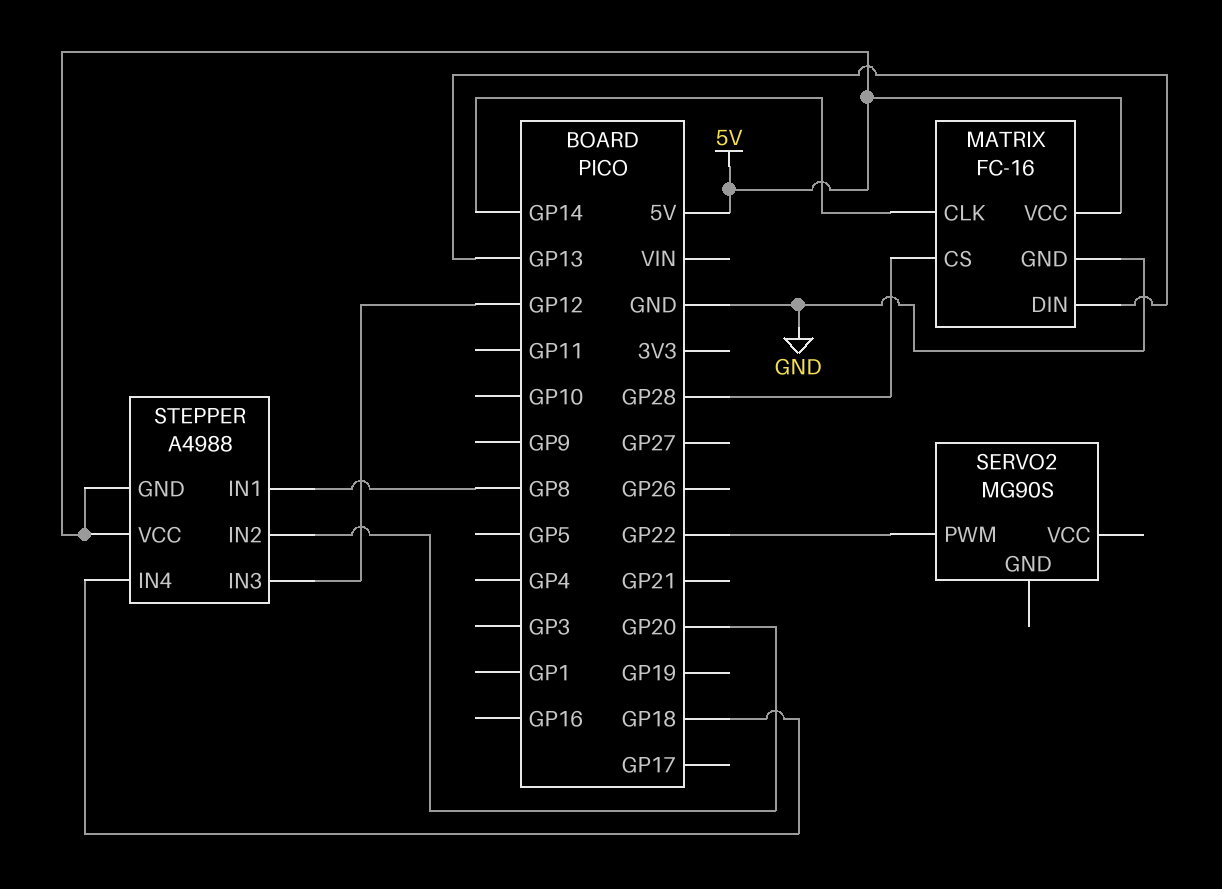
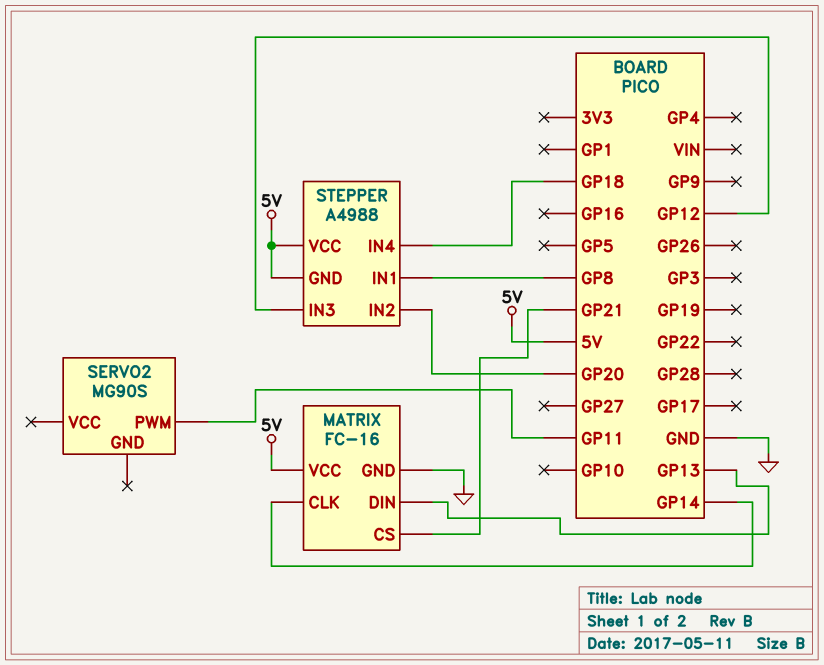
MATRIX pin CS: GP28 -> GP21
SERVO2 pin PWM: GP22 -> GP11

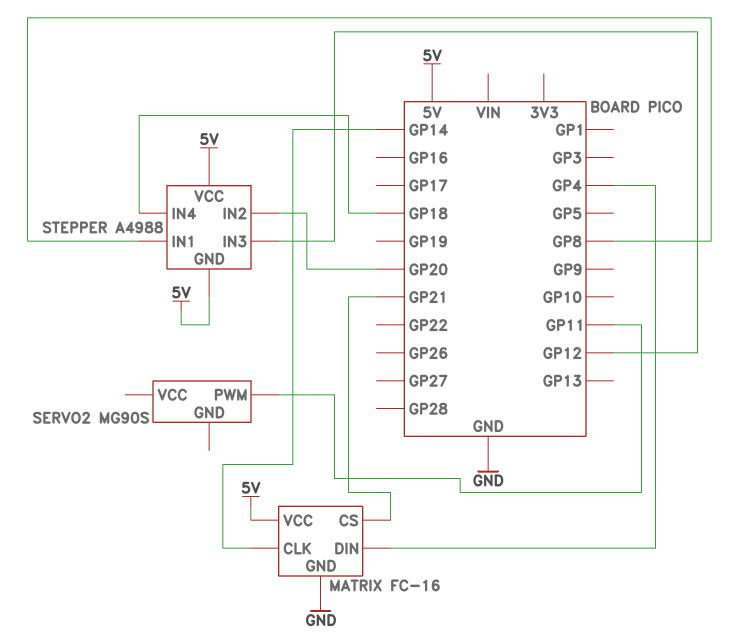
MATRIX pin DIN: GP13 -> GP4

